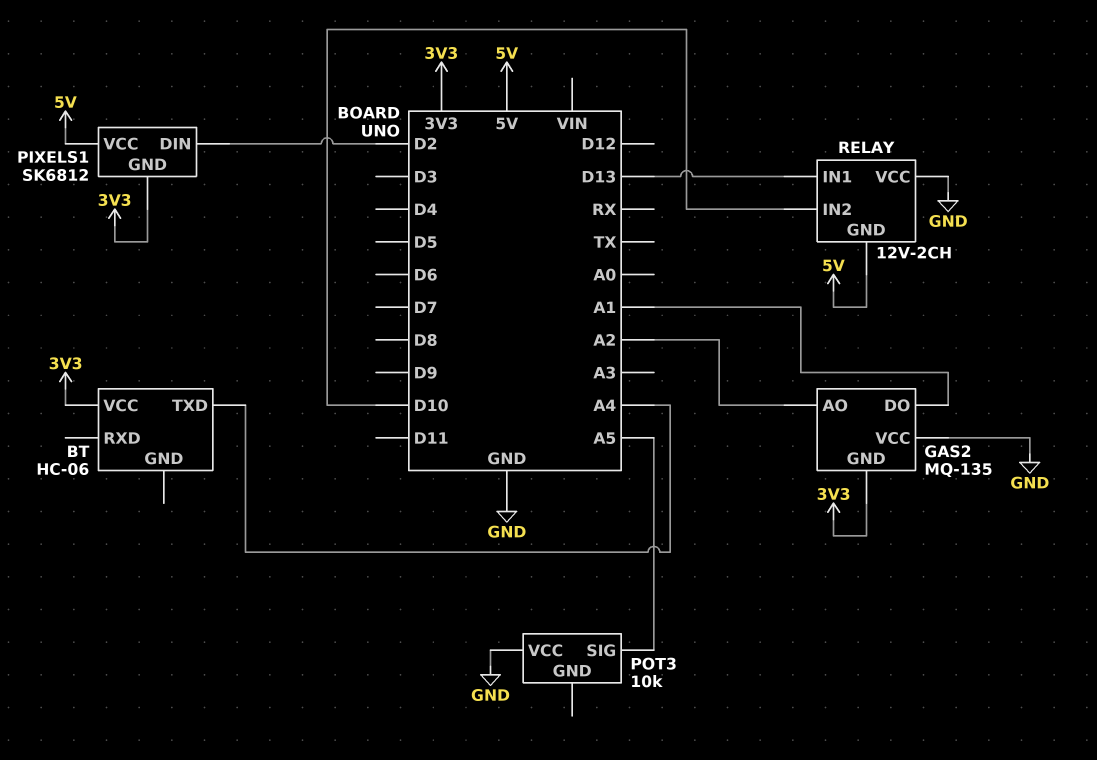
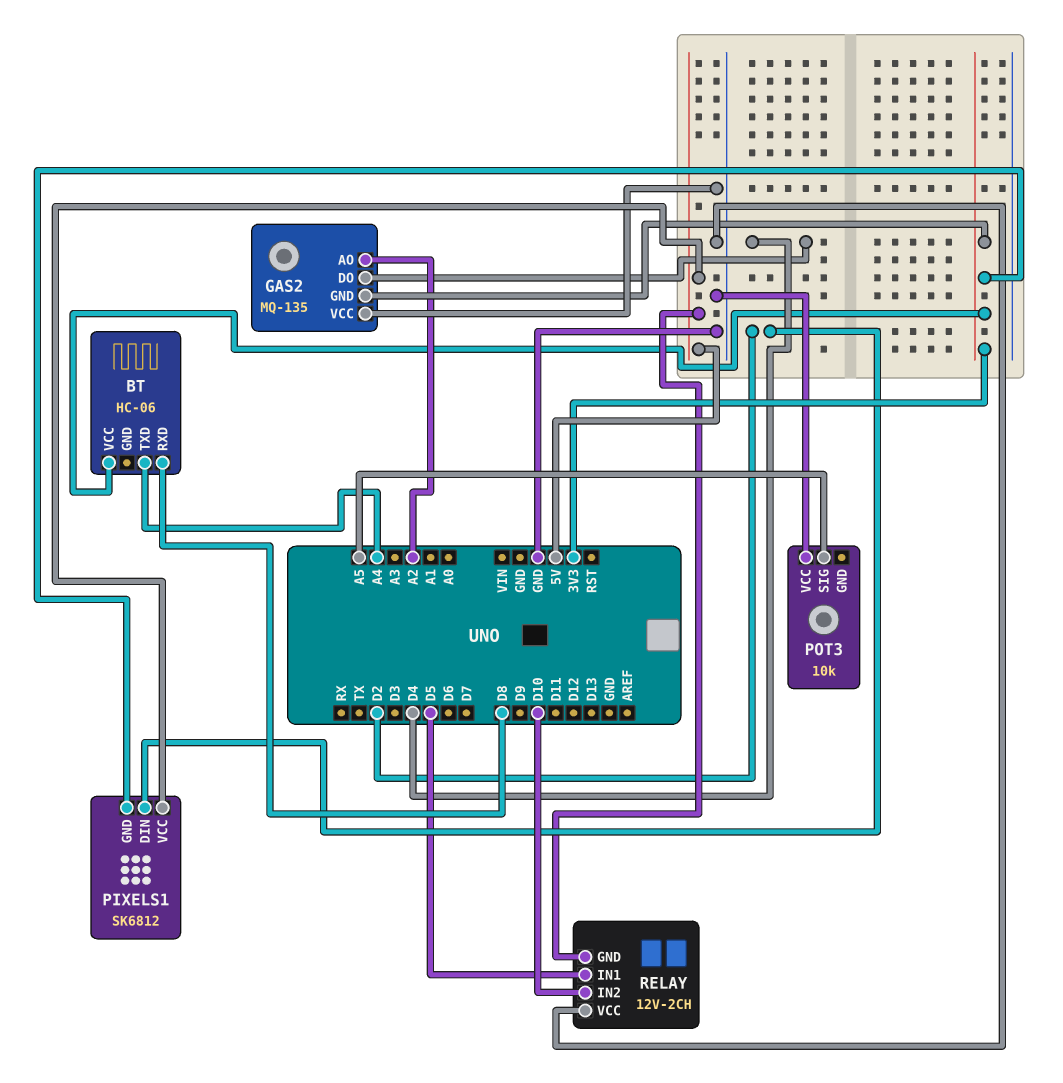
BT pin RXD: none -> D8
GAS2 pin DO: A1 -> D4
RELAY pin IN1: D13 -> D5

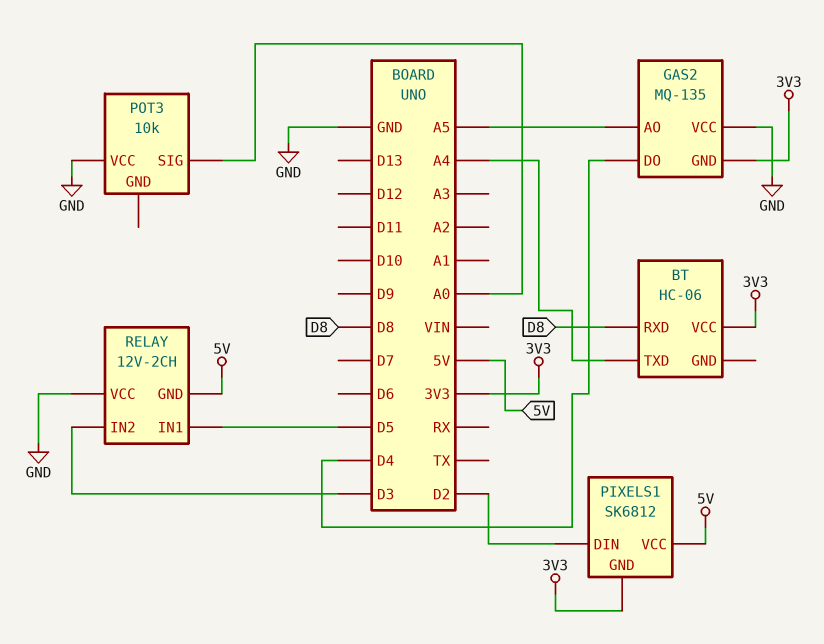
GAS2 pin AO: A2 -> A5
POT3 pin SIG: A5 -> A0
RELAY pin IN2: D10 -> D3

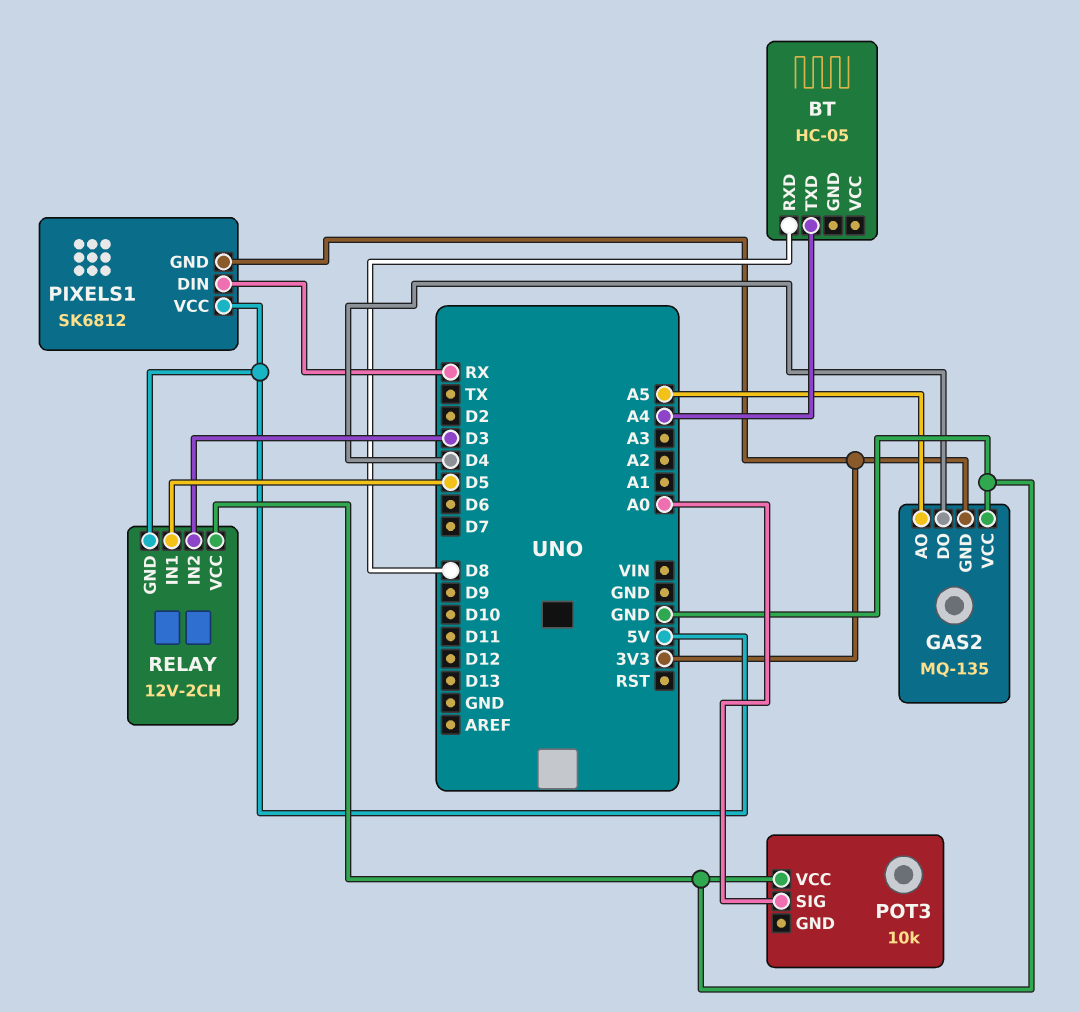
BT: HC-06 -> HC-05
BT pin VCC: 3V3 -> none
PIXELS1 pin DIN: D2 -> RX

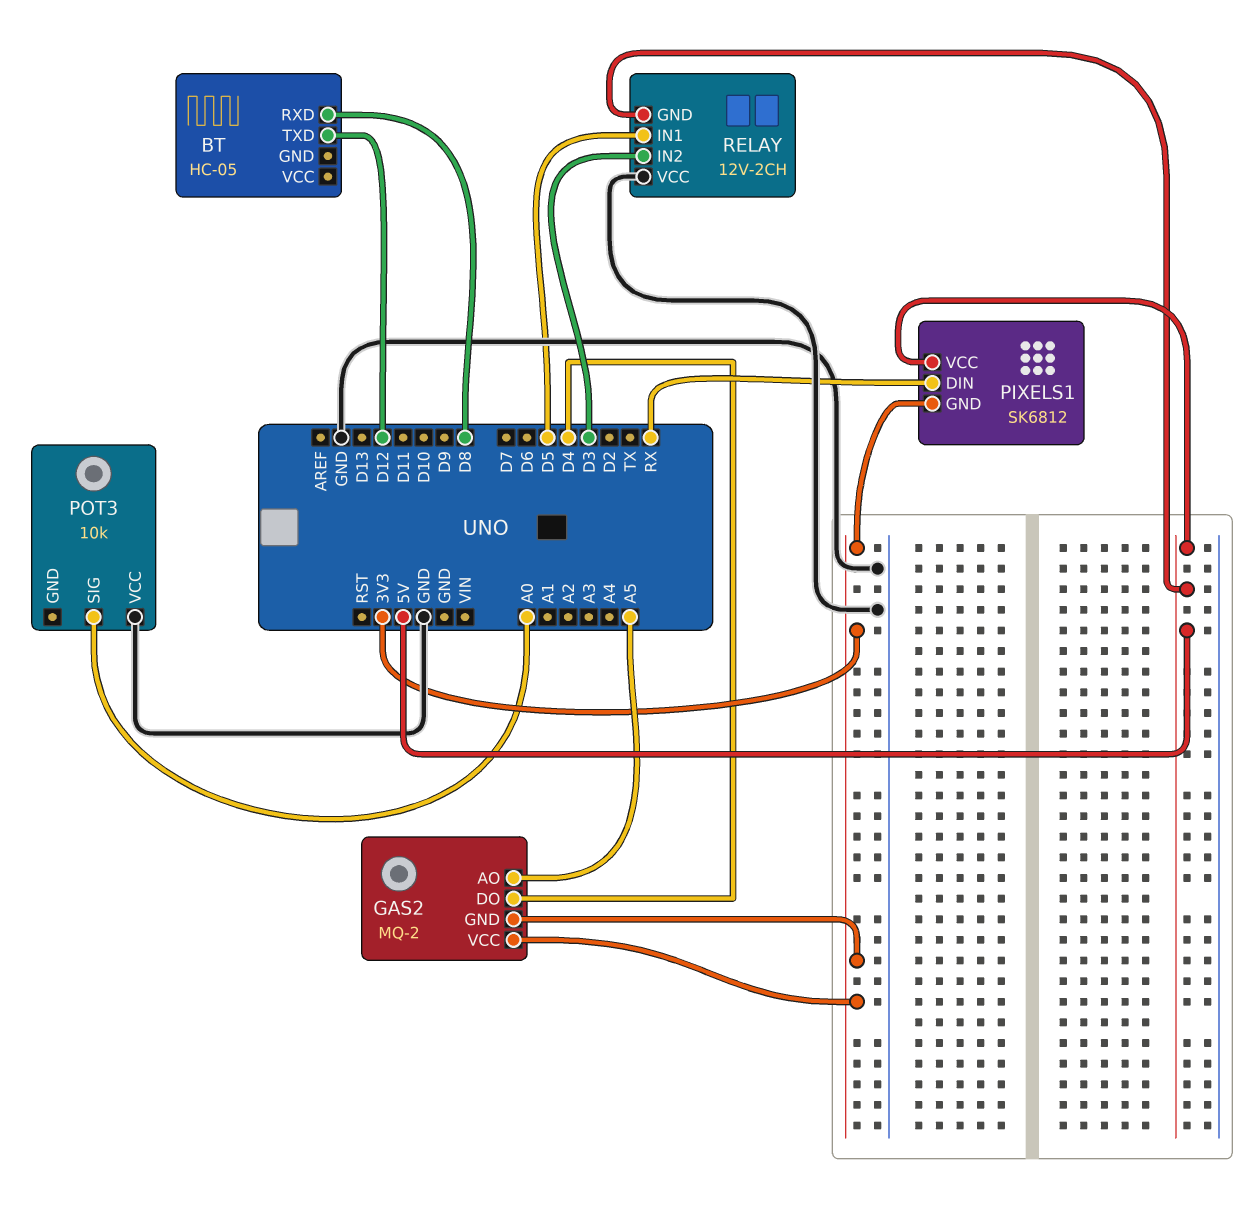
BT pin TXD: A4 -> D12
GAS2: MQ-135 -> MQ-2
GAS2 pin VCC: GND -> 3V3

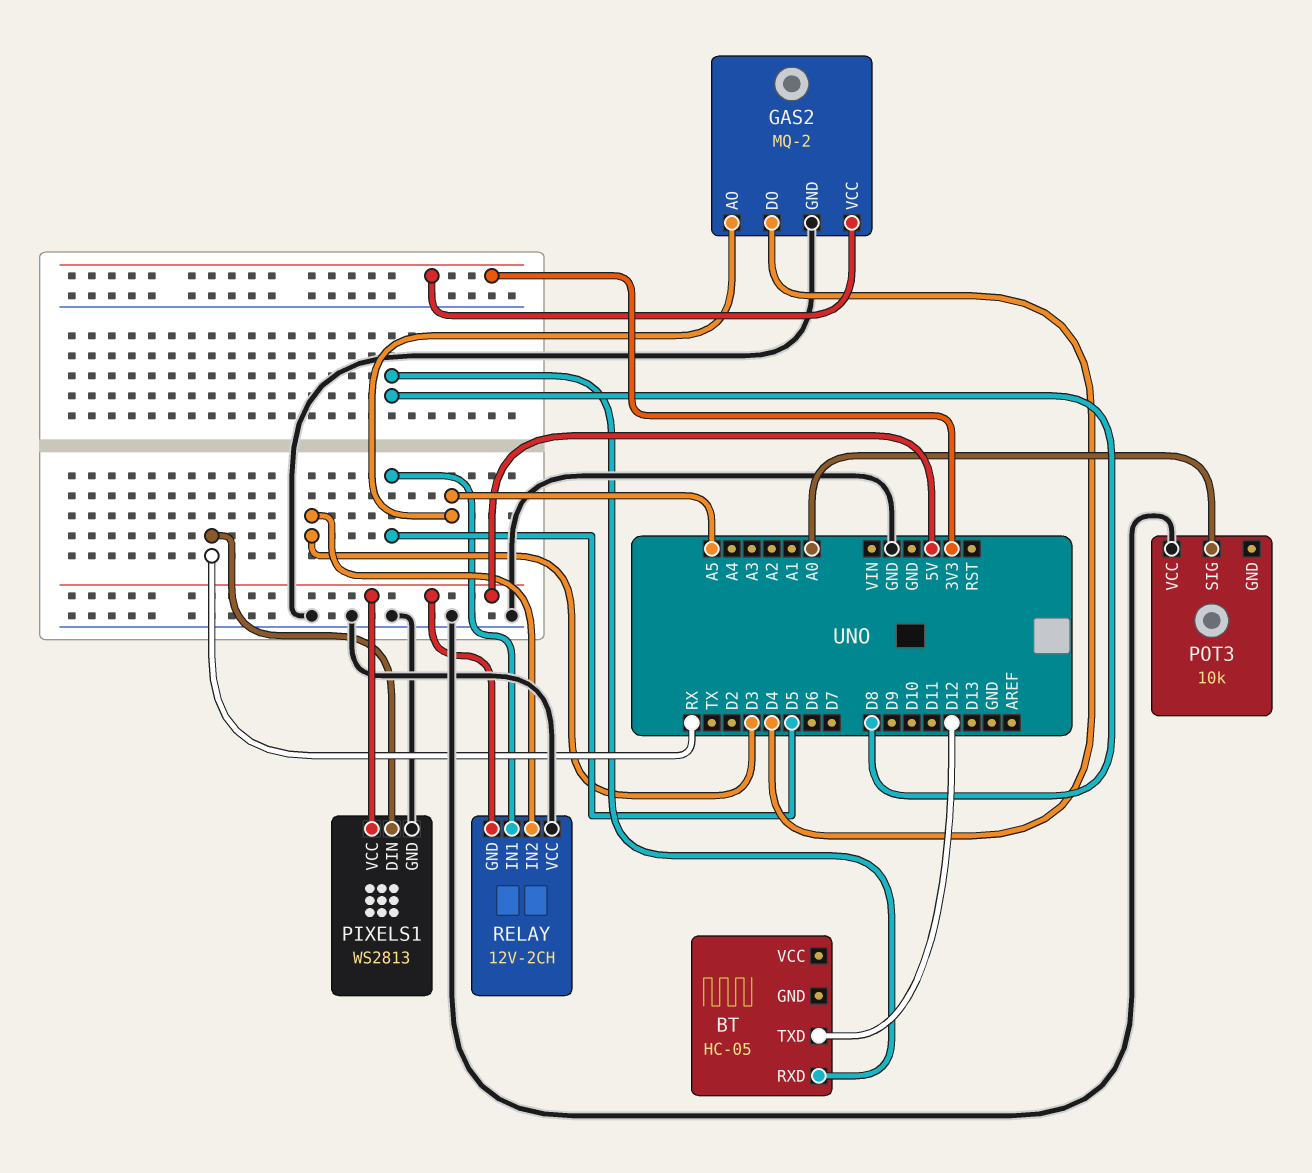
GAS2 pin GND: 3V3 -> GND
PIXELS1: SK6812 -> WS2813
PIXELS1 pin GND: 3V3 -> GND

